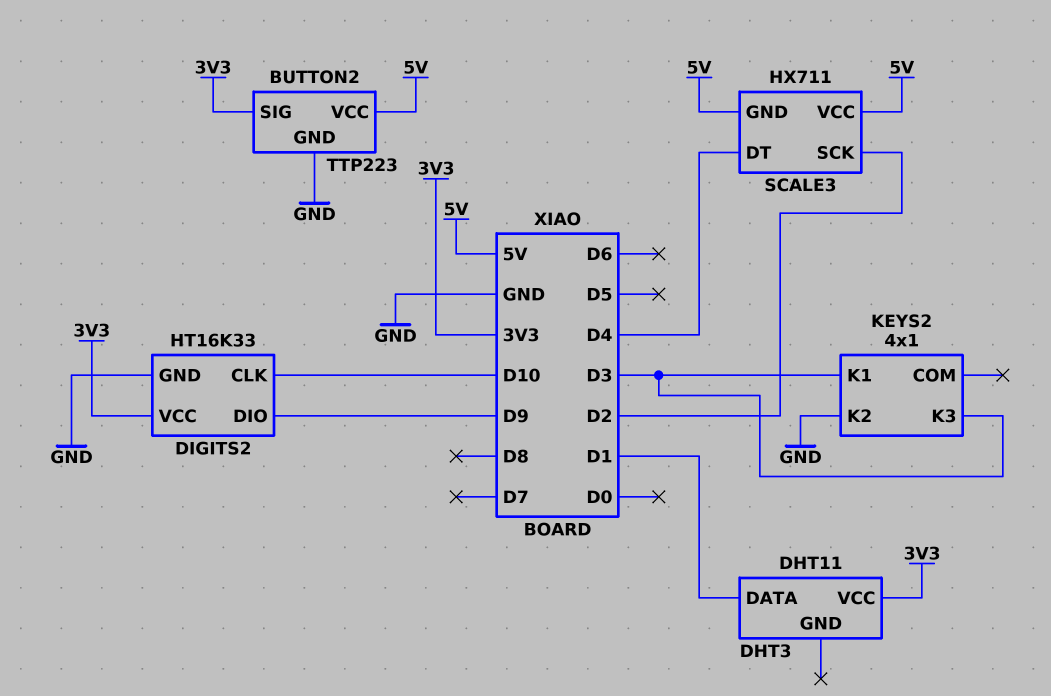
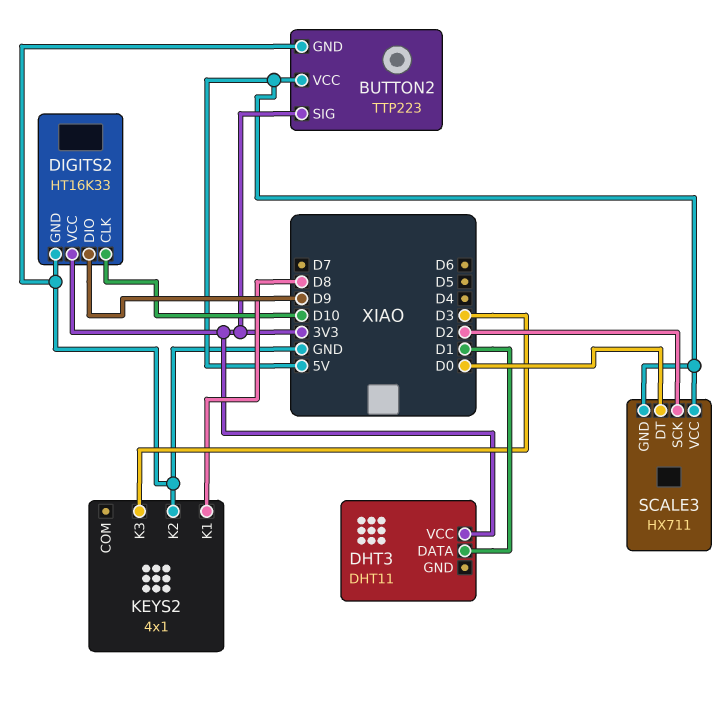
KEYS2 pin K1: D3 -> D8
SCALE3 pin DT: D4 -> D0

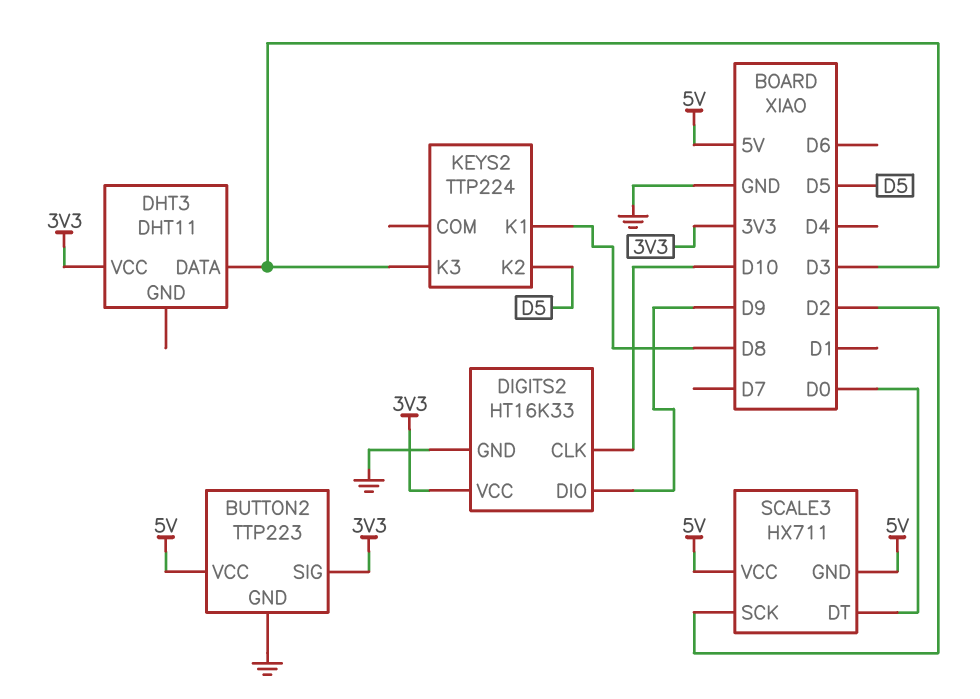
DHT3 pin DATA: D1 -> D3
KEYS2: 4x1 -> TTP224
KEYS2 pin K2: GND -> D5

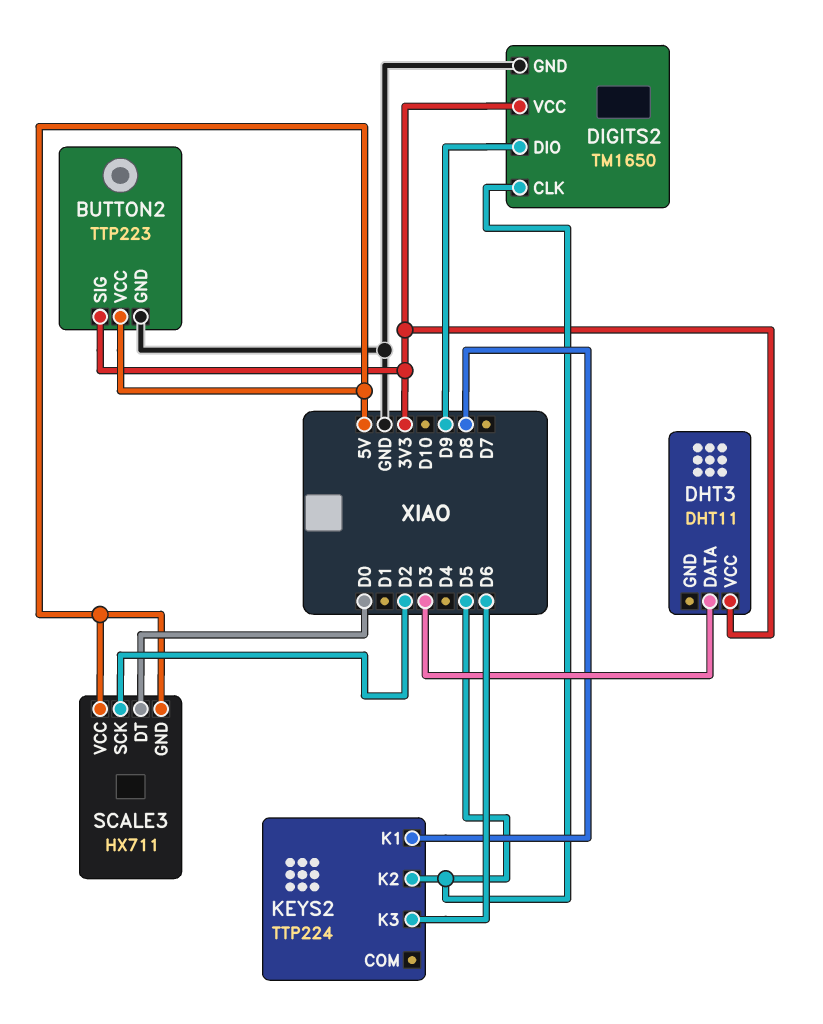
DIGITS2: HT16K33 -> TM1650
DIGITS2 pin CLK: D10 -> D5
KEYS2 pin K3: D3 -> D6

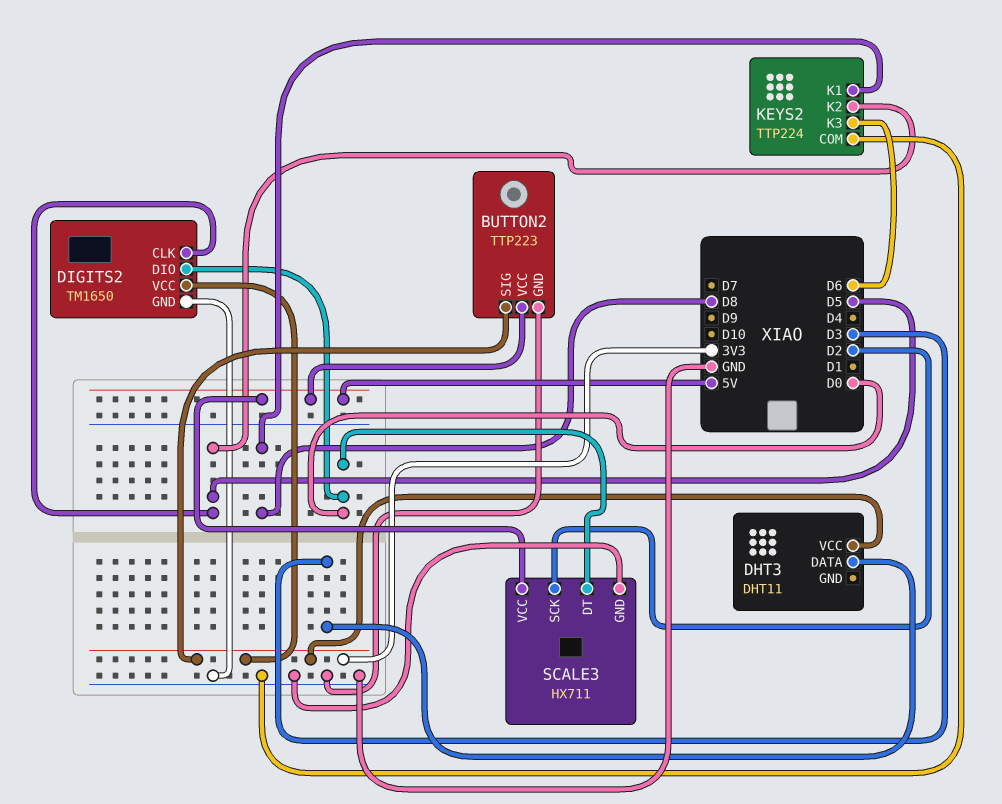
DIGITS2 pin DIO: D9 -> D0
KEYS2 pin COM: none -> GND
SCALE3 pin GND: 5V -> GND

